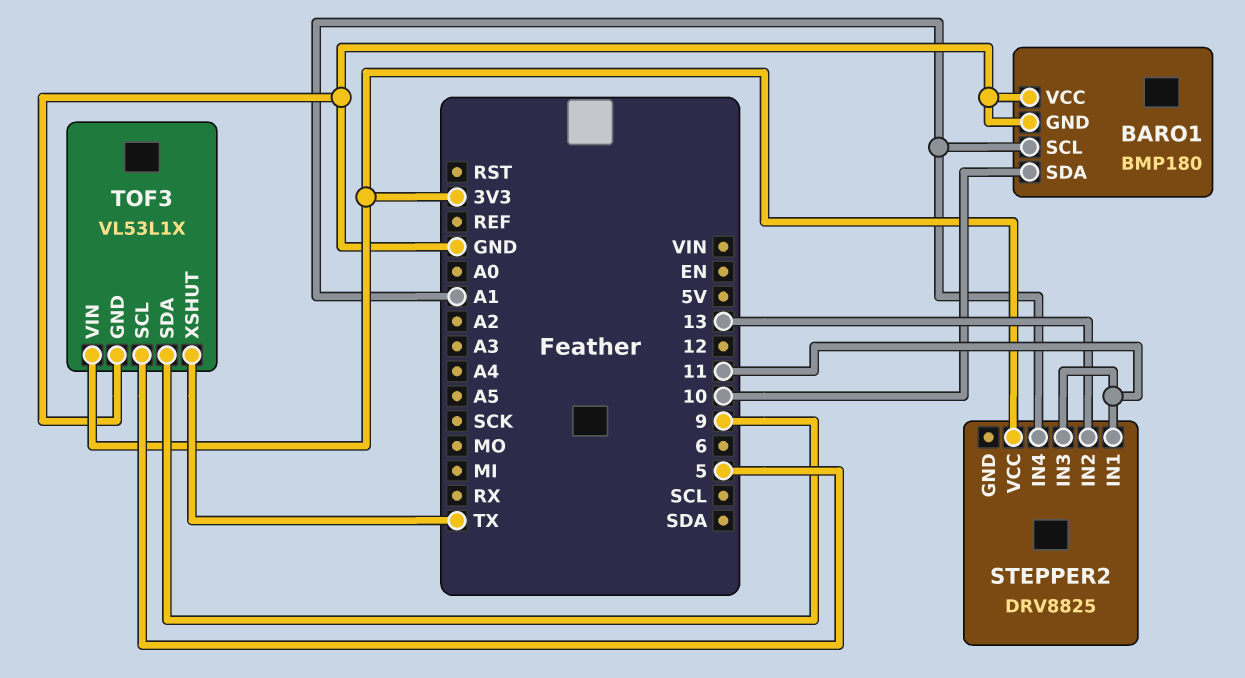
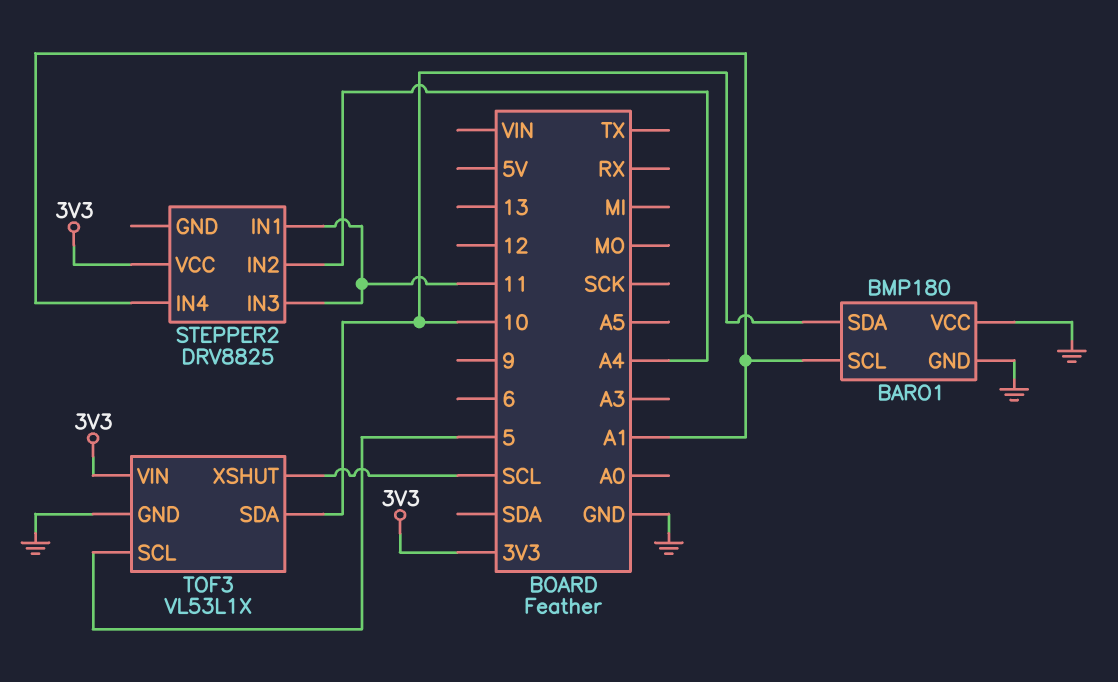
STEPPER2 pin IN2: 13 -> A4
TOF3 pin SDA: 9 -> 10
TOF3 pin XSHUT: TX -> SCL

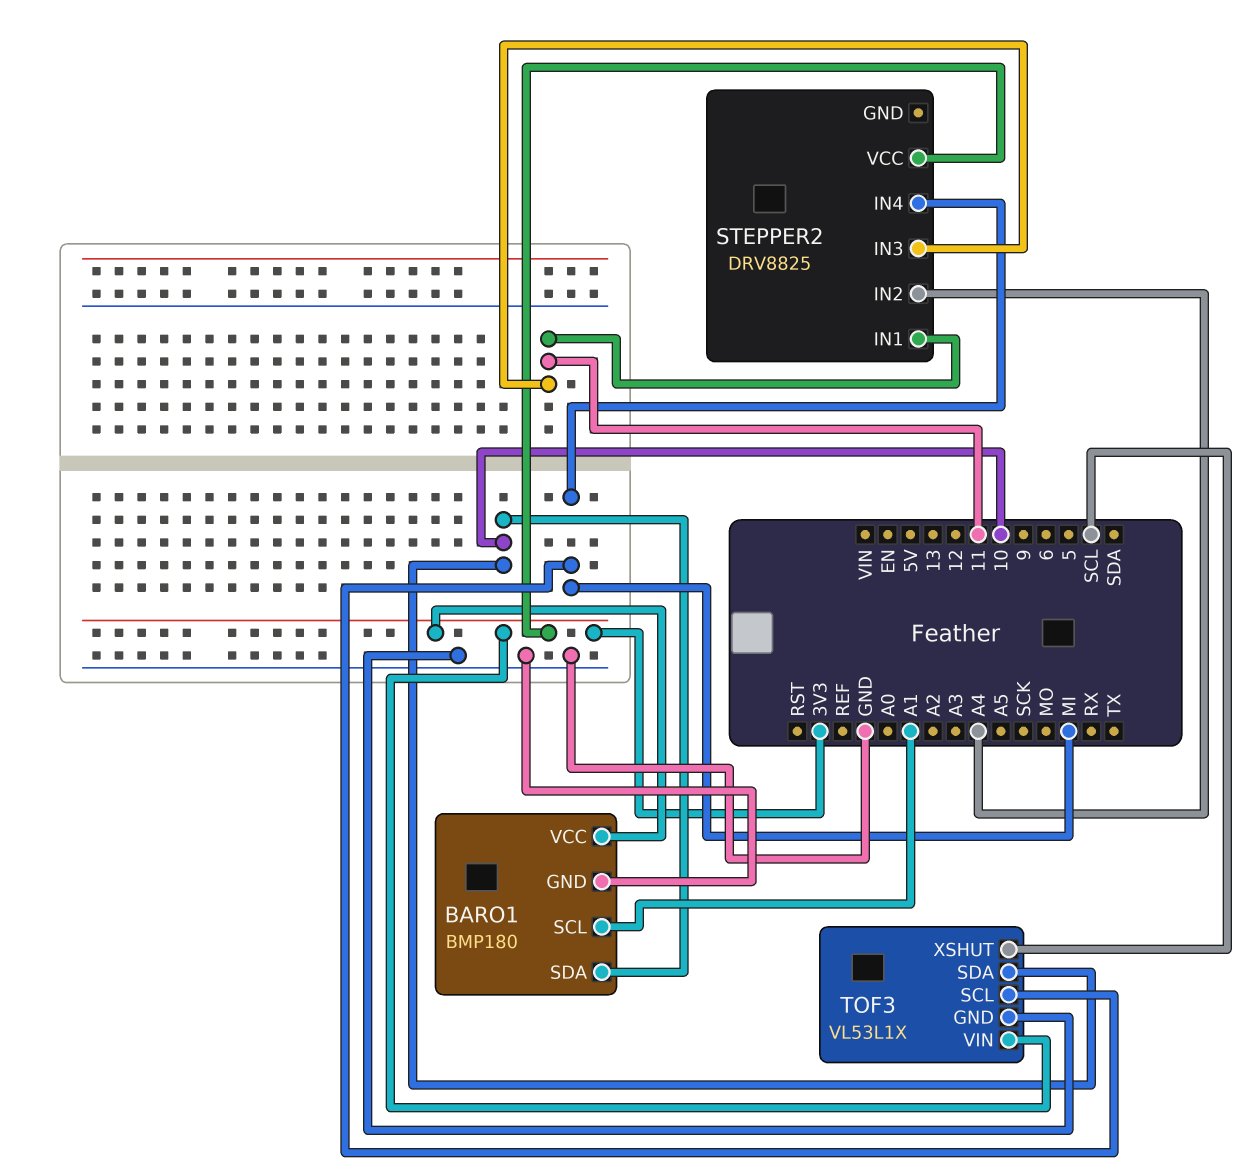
BARO1 pin VCC: GND -> 3V3
STEPPER2 pin IN4: A1 -> MI
TOF3 pin SCL: 5 -> MI

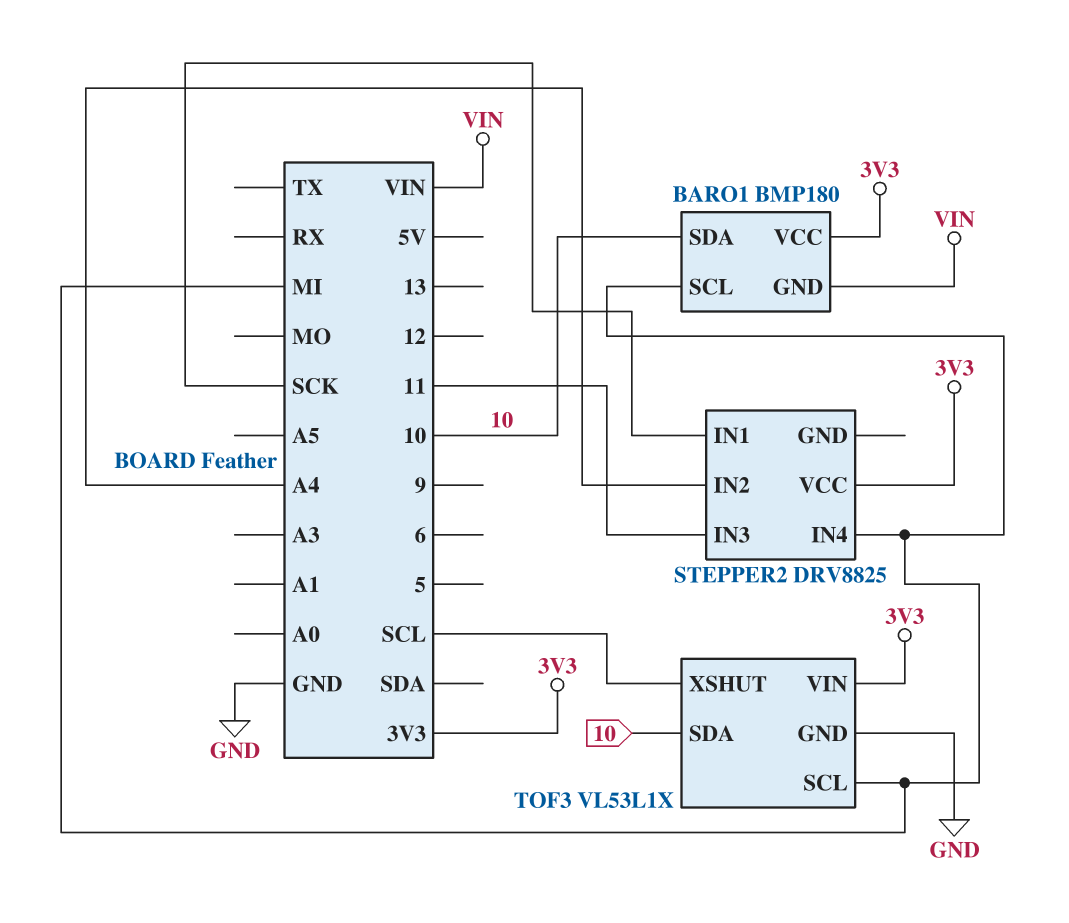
BARO1 pin GND: GND -> VIN
BARO1 pin SCL: A1 -> MI
STEPPER2 pin IN1: 11 -> SCK

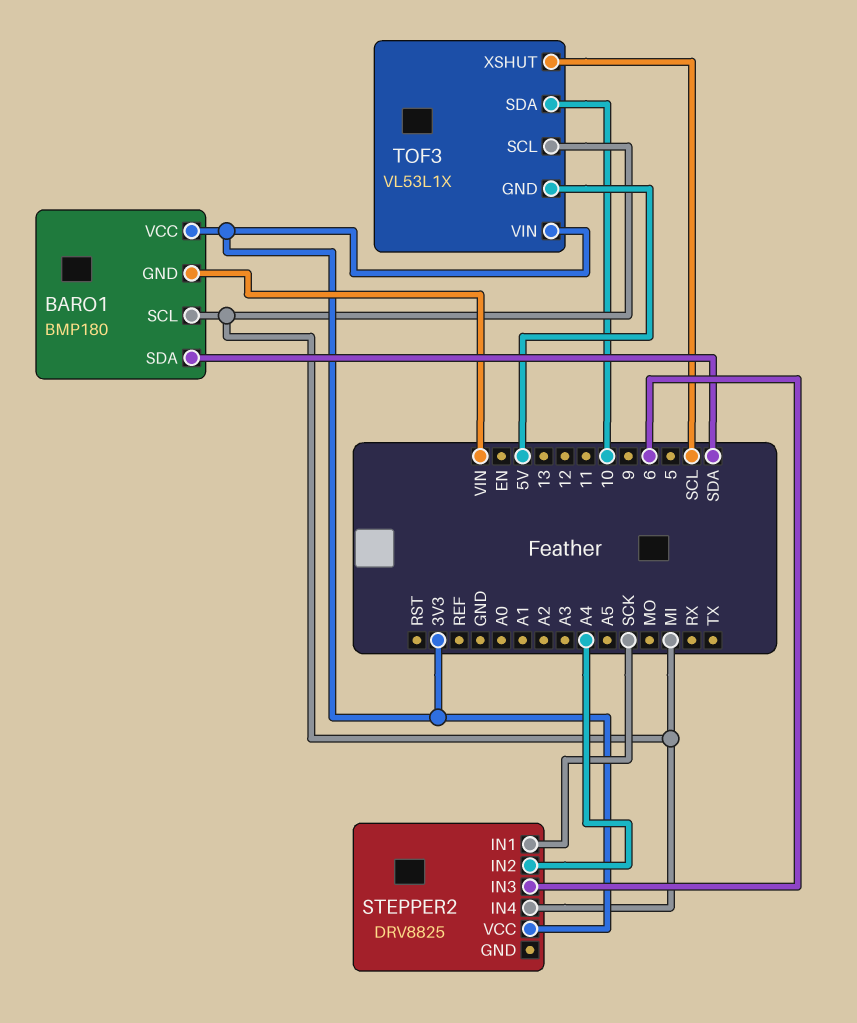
BARO1 pin SDA: 10 -> SDA
STEPPER2 pin IN3: 11 -> 6
TOF3 pin GND: GND -> 5V

